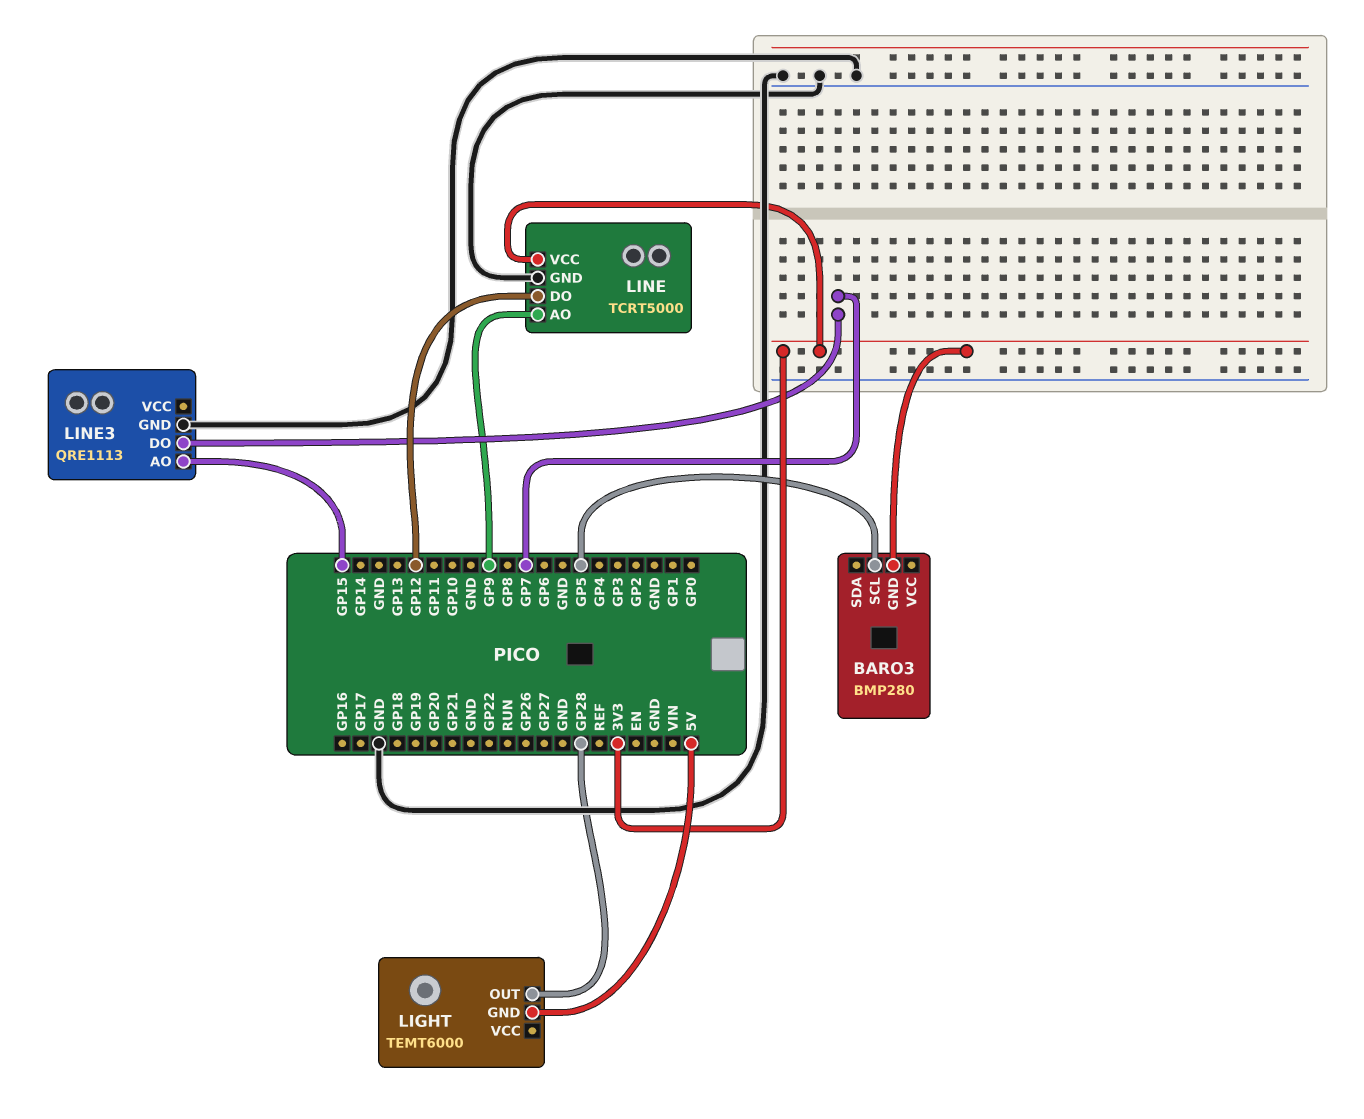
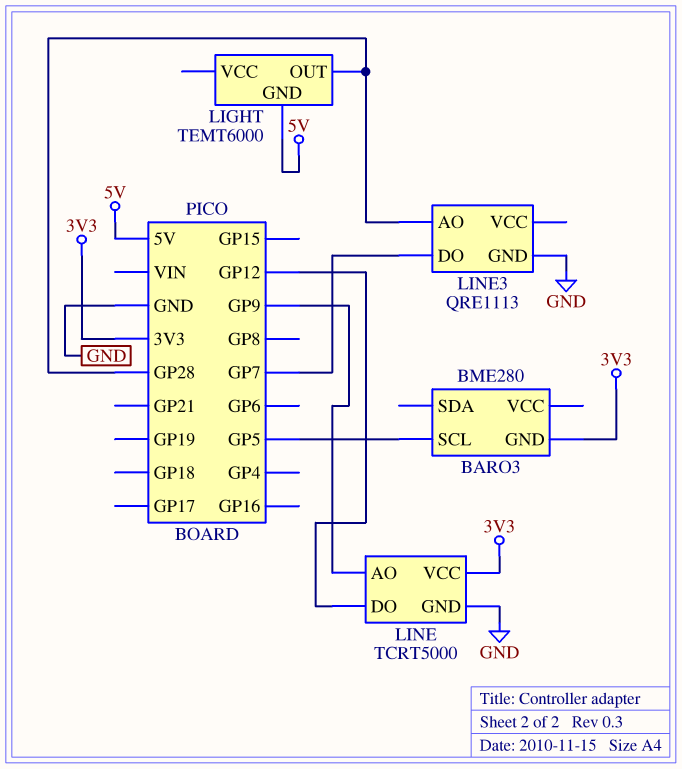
BARO3: BMP280 -> BME280
LINE3 pin AO: GP15 -> GP28

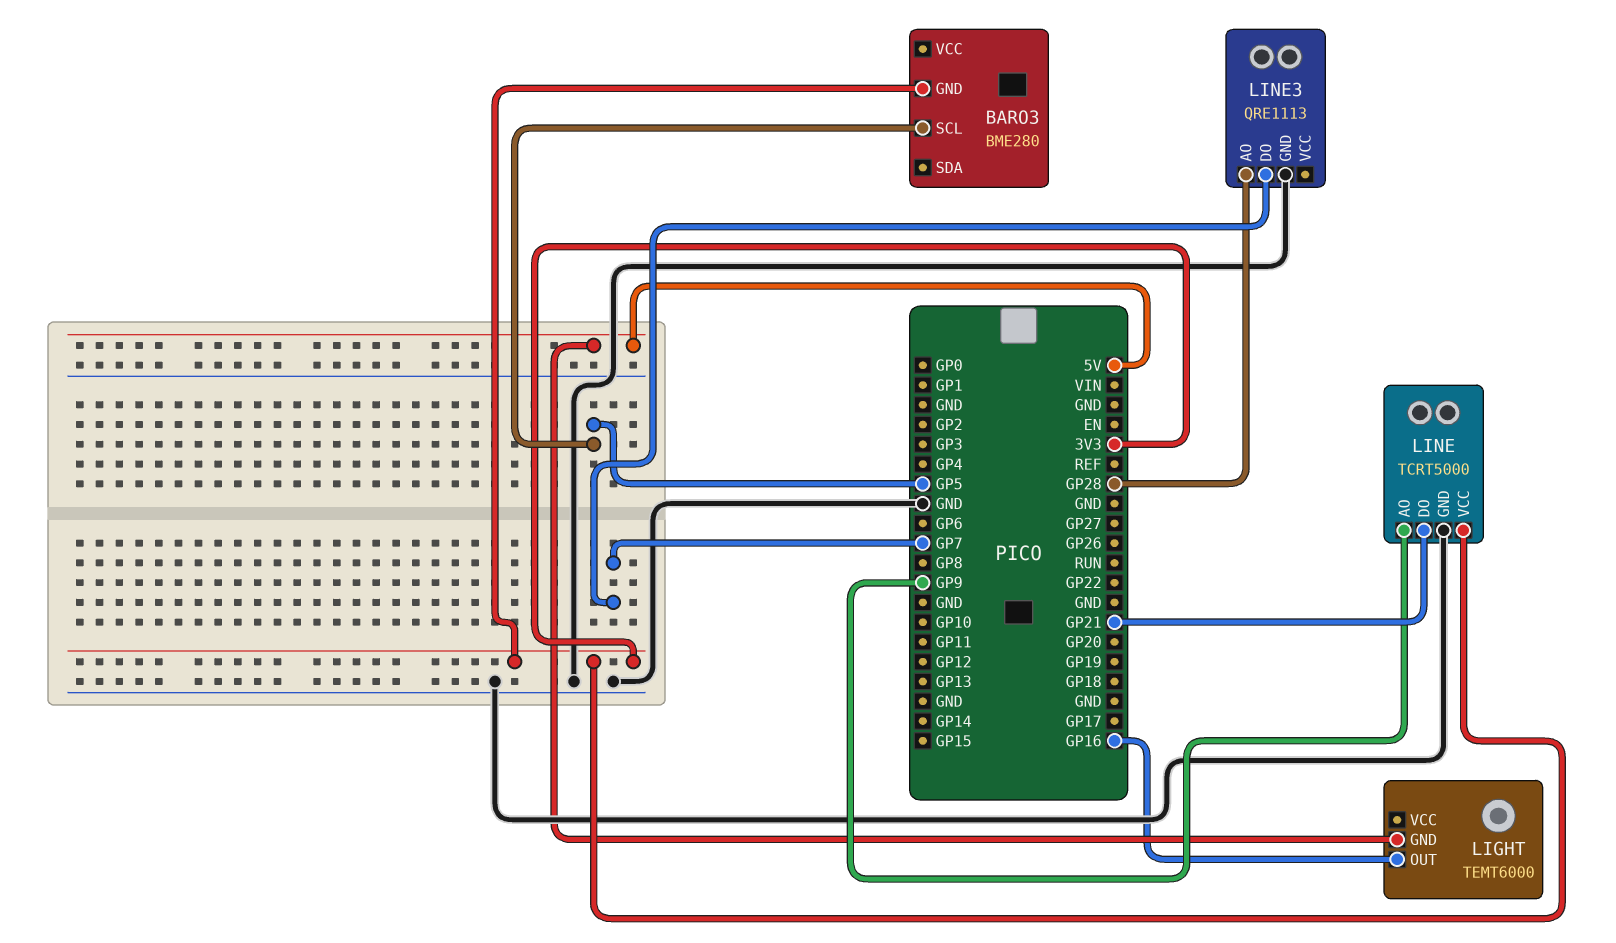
LIGHT pin OUT: GP28 -> GP16
LINE pin DO: GP12 -> GP21

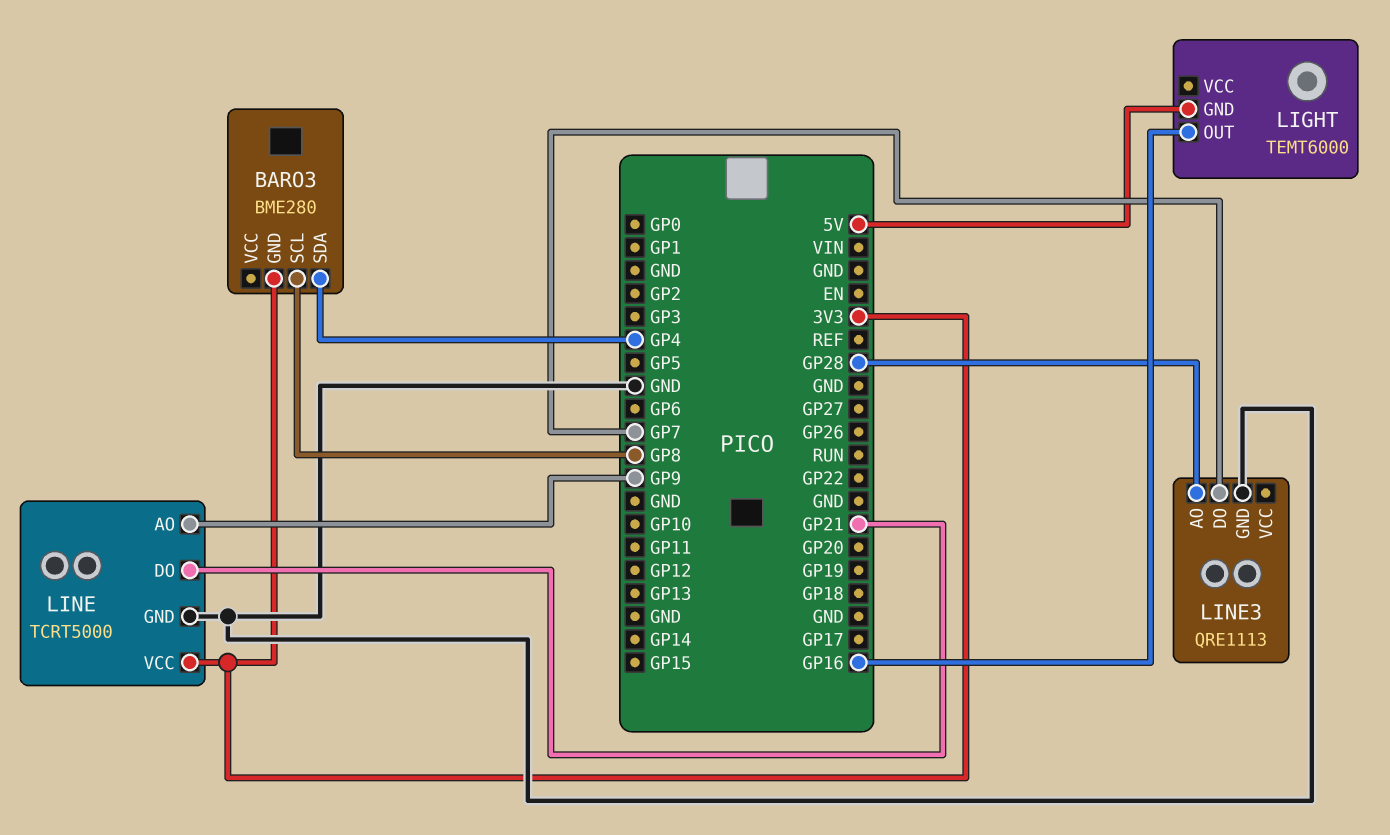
BARO3 pin SCL: GP5 -> GP8
BARO3 pin SDA: none -> GP4

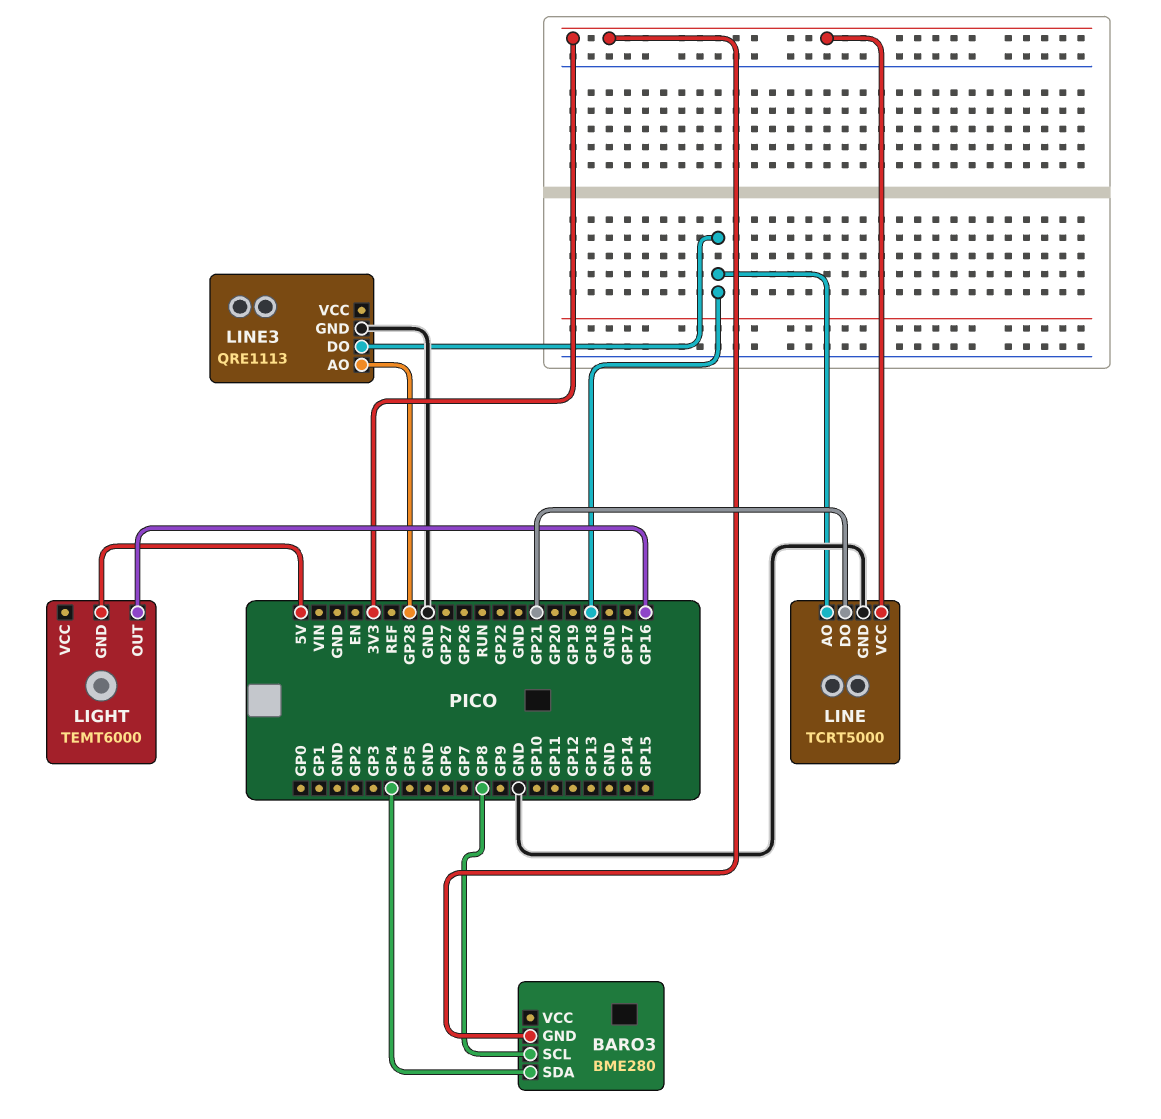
LINE pin AO: GP9 -> GP18
LINE3 pin DO: GP7 -> GP18

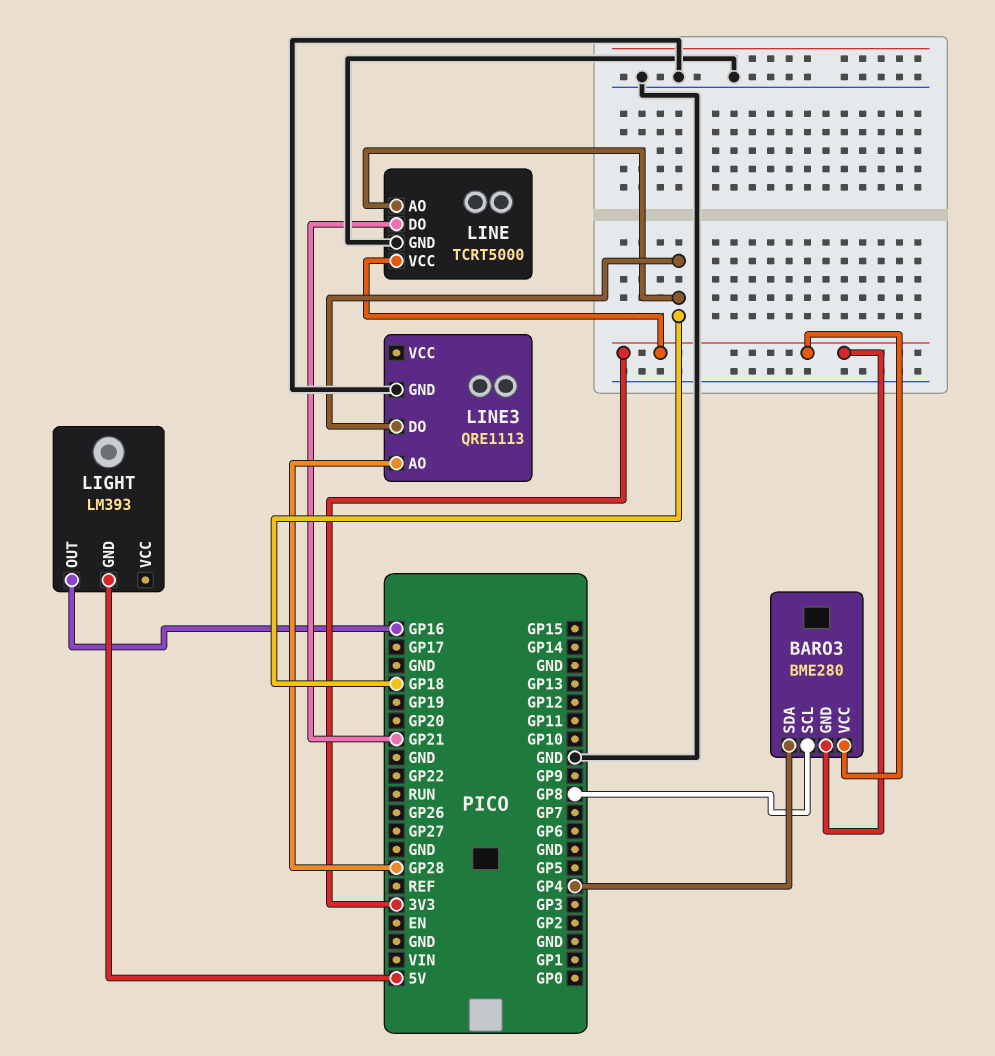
BARO3 pin VCC: none -> 3V3
LIGHT: TEMT6000 -> LM393

